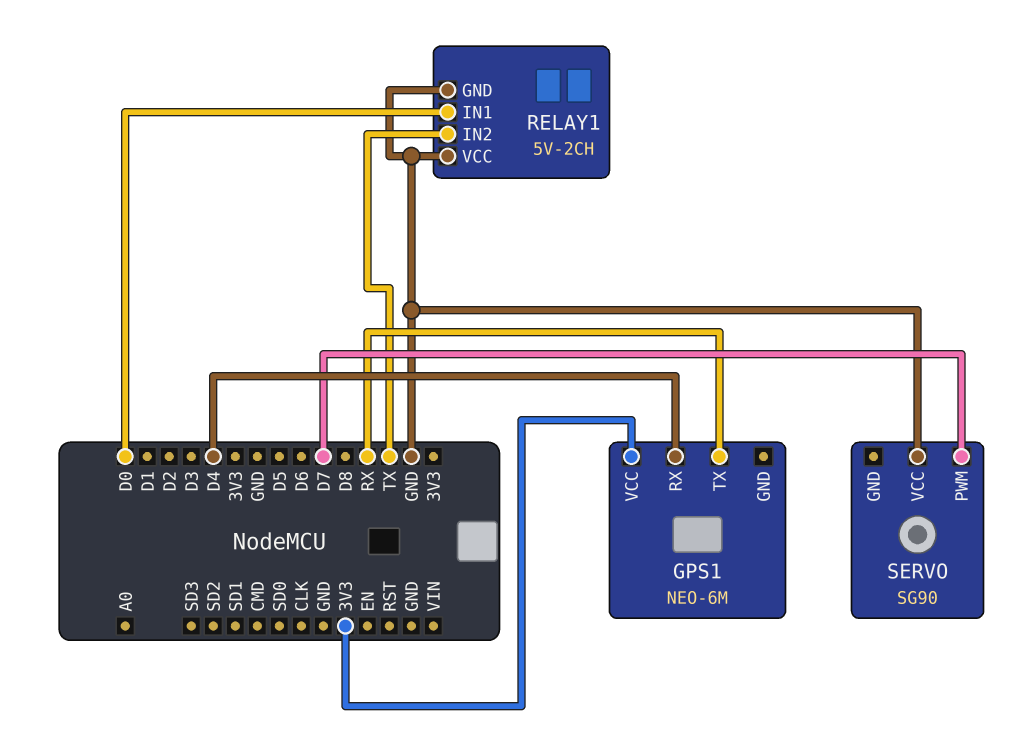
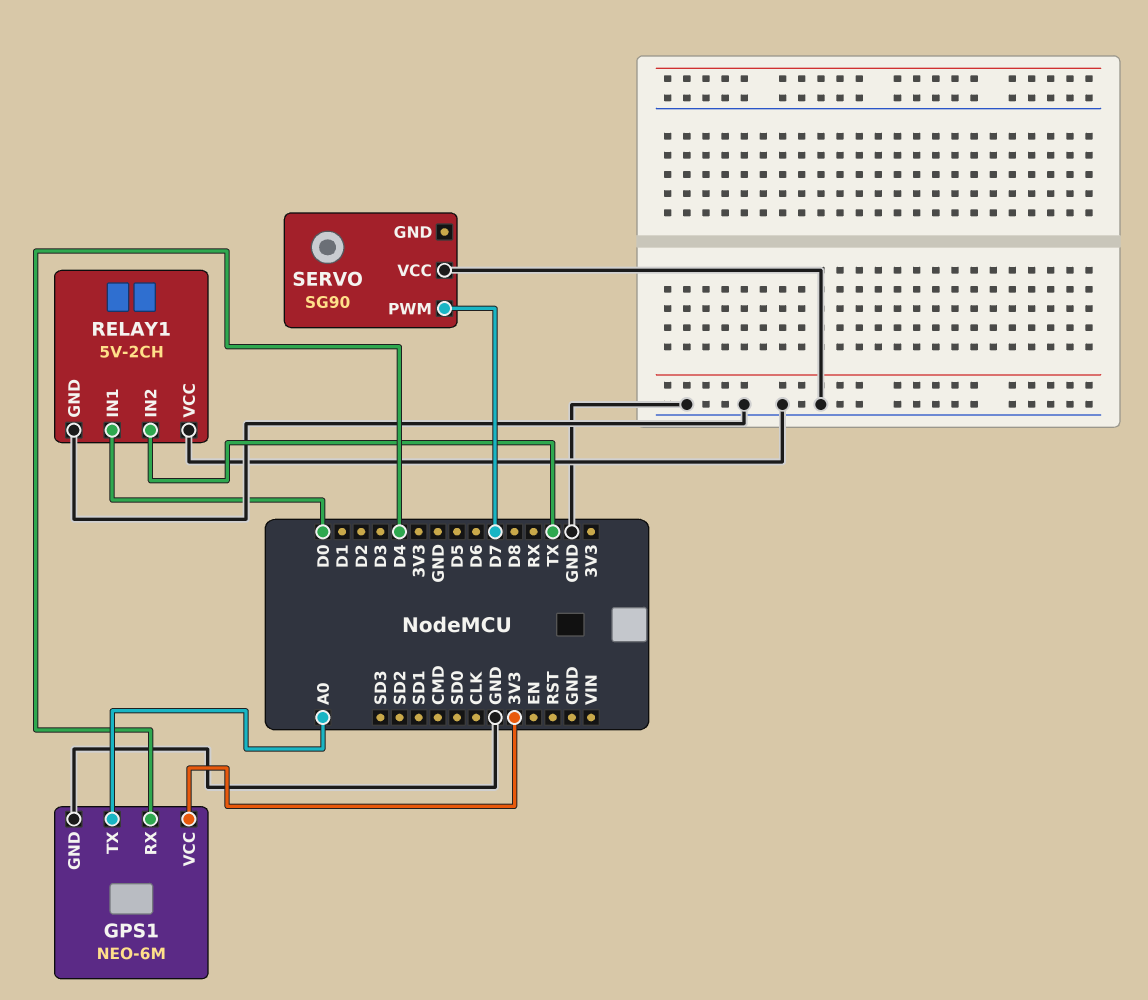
GPS1 pin GND: none -> GND
GPS1 pin TX: RX -> A0

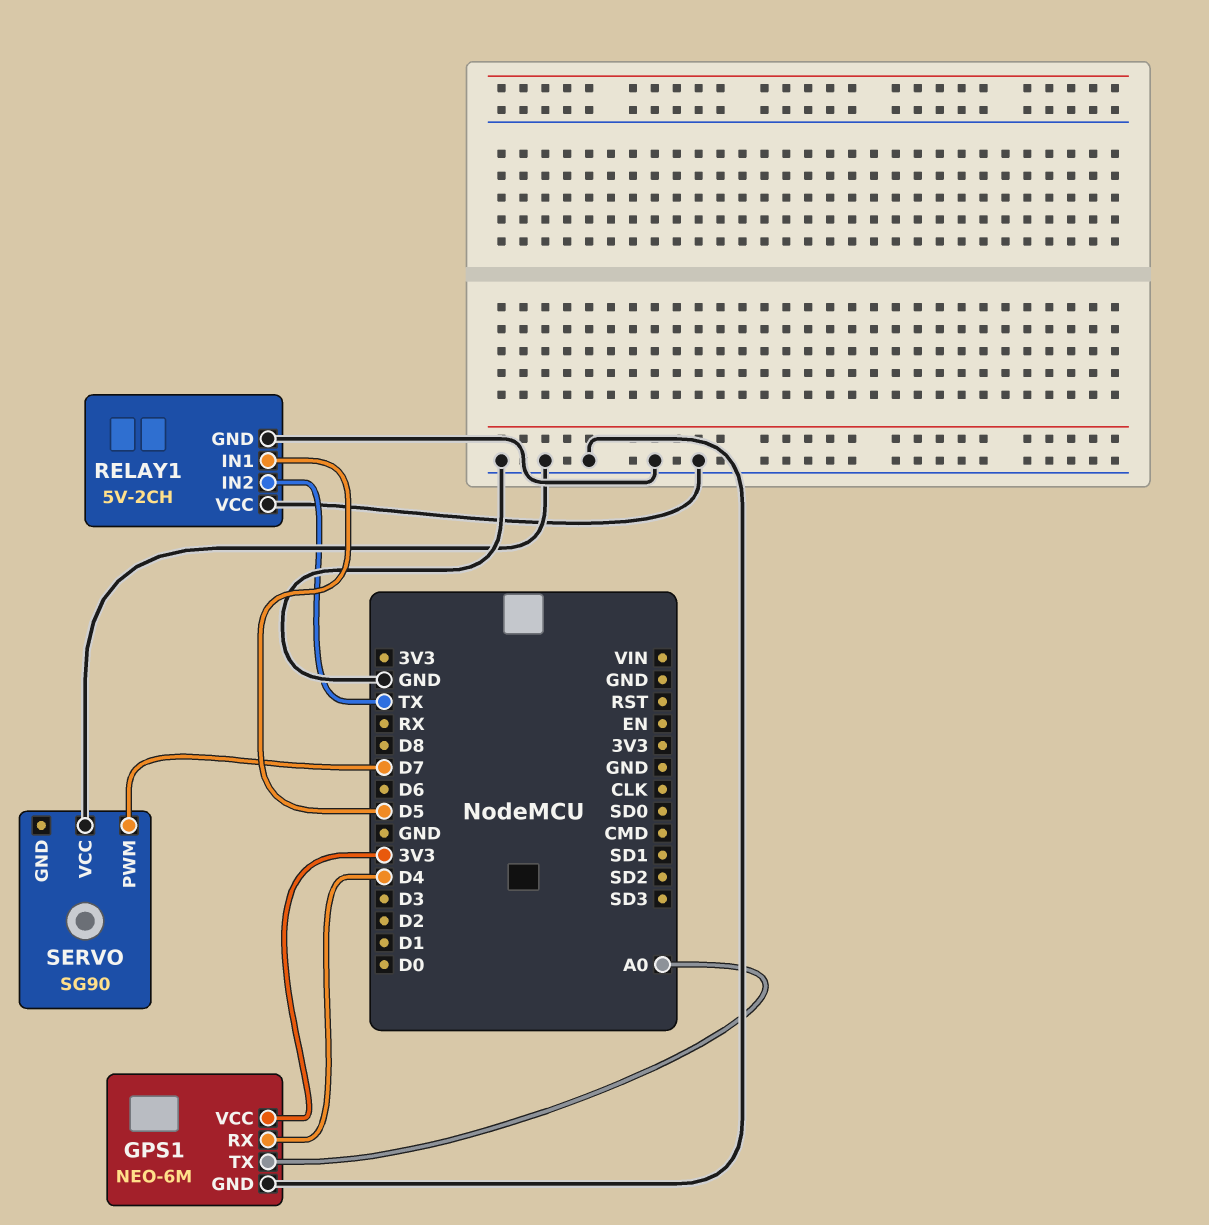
RELAY1 pin IN1: D0 -> D5

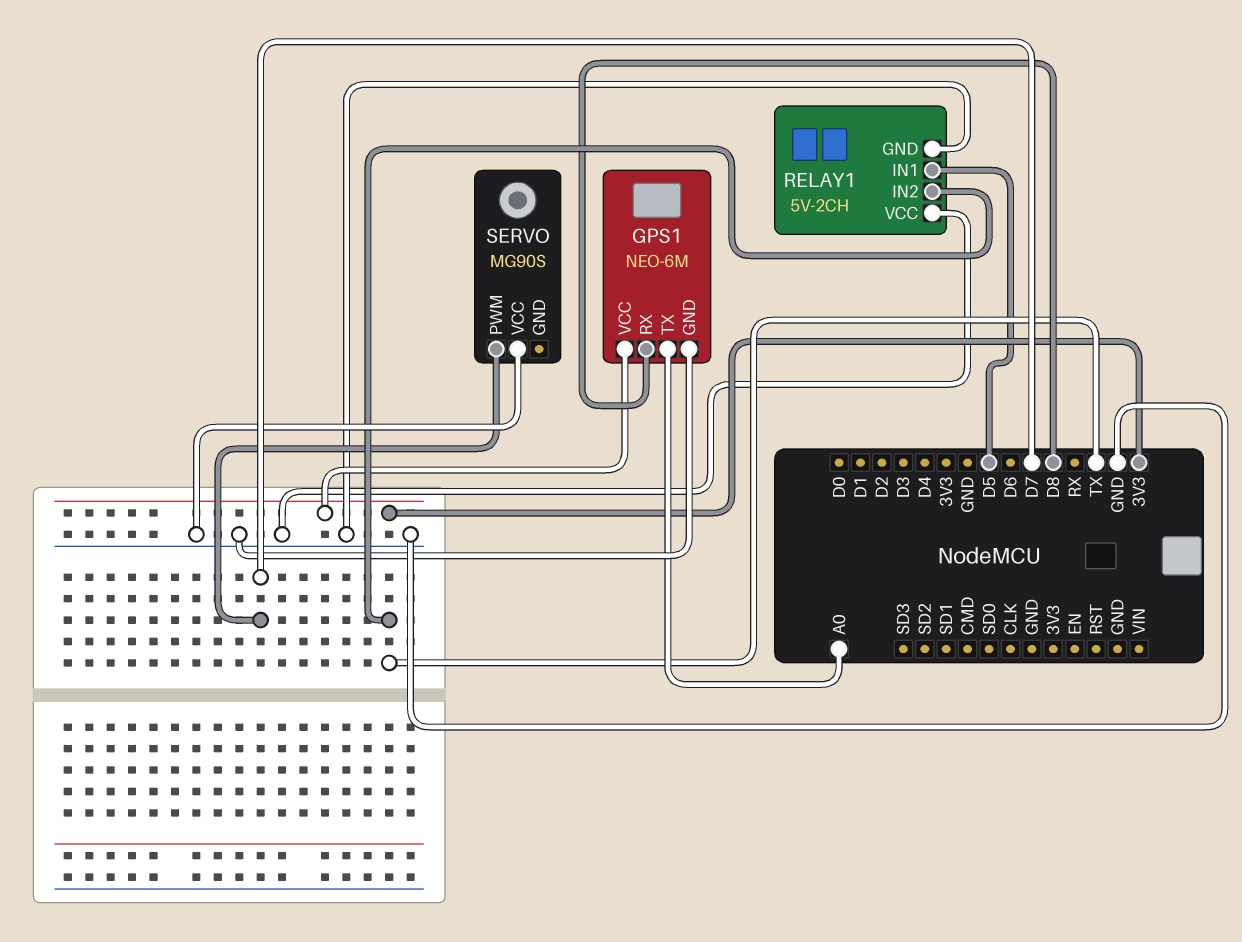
GPS1 pin RX: D4 -> D8
SERVO: SG90 -> MG90S

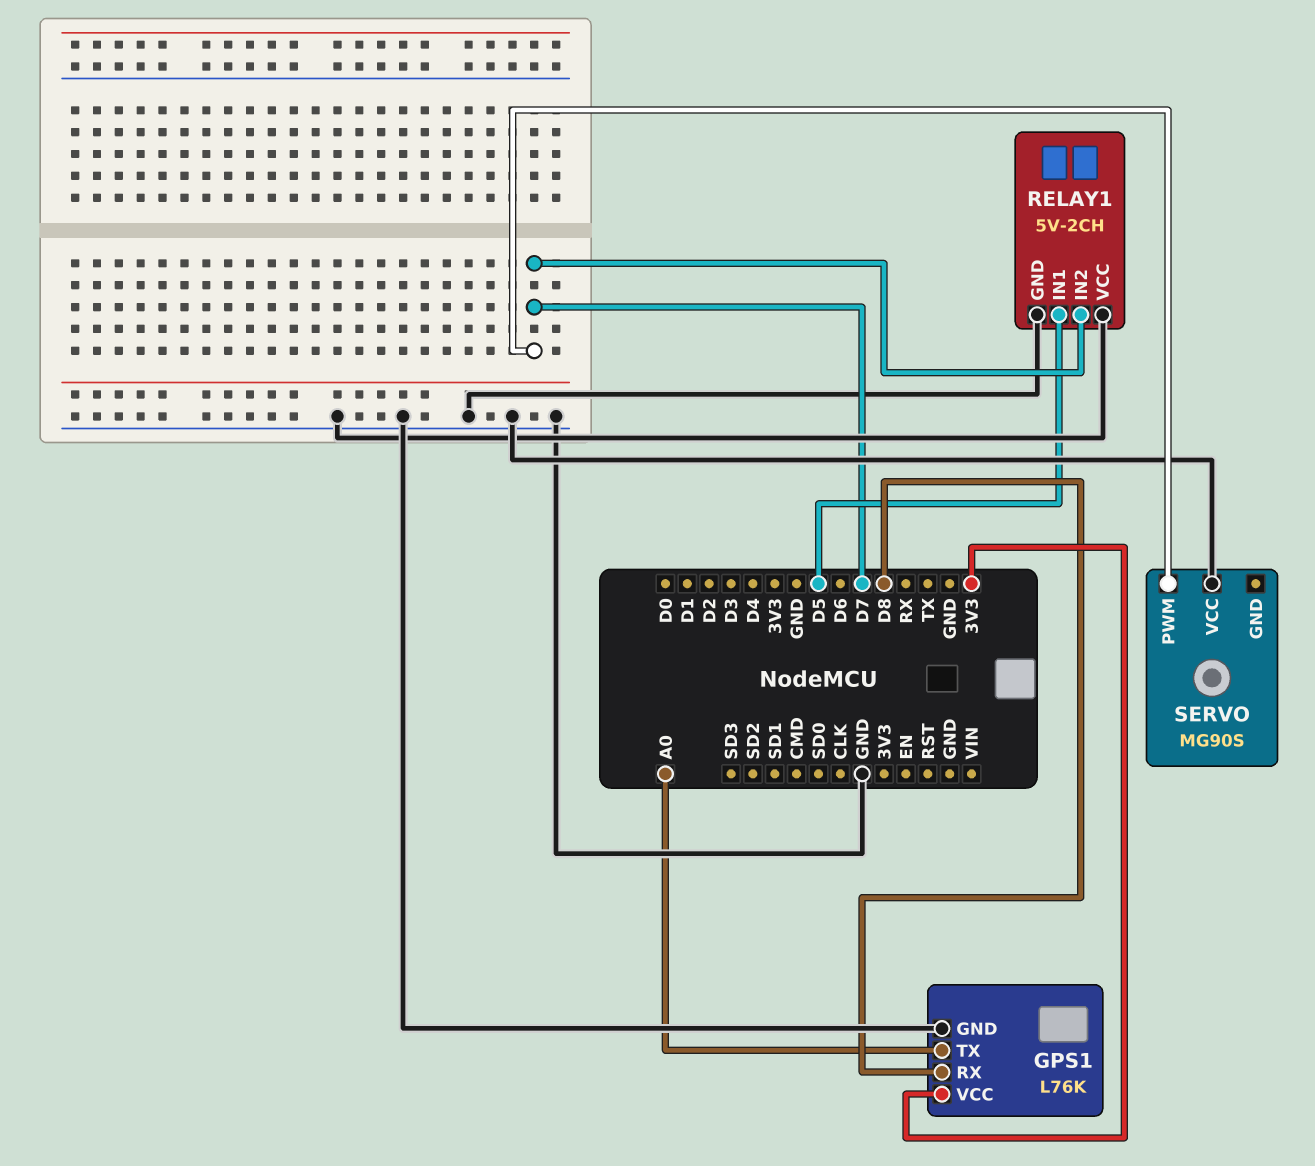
GPS1: NEO-6M -> L76K
RELAY1 pin IN2: TX -> D7

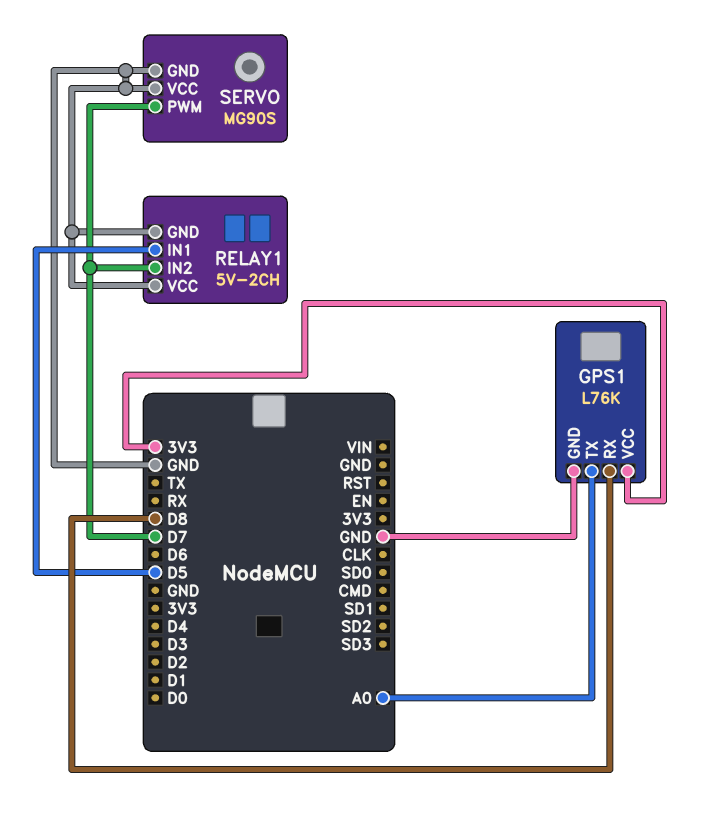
SERVO pin GND: none -> GND

